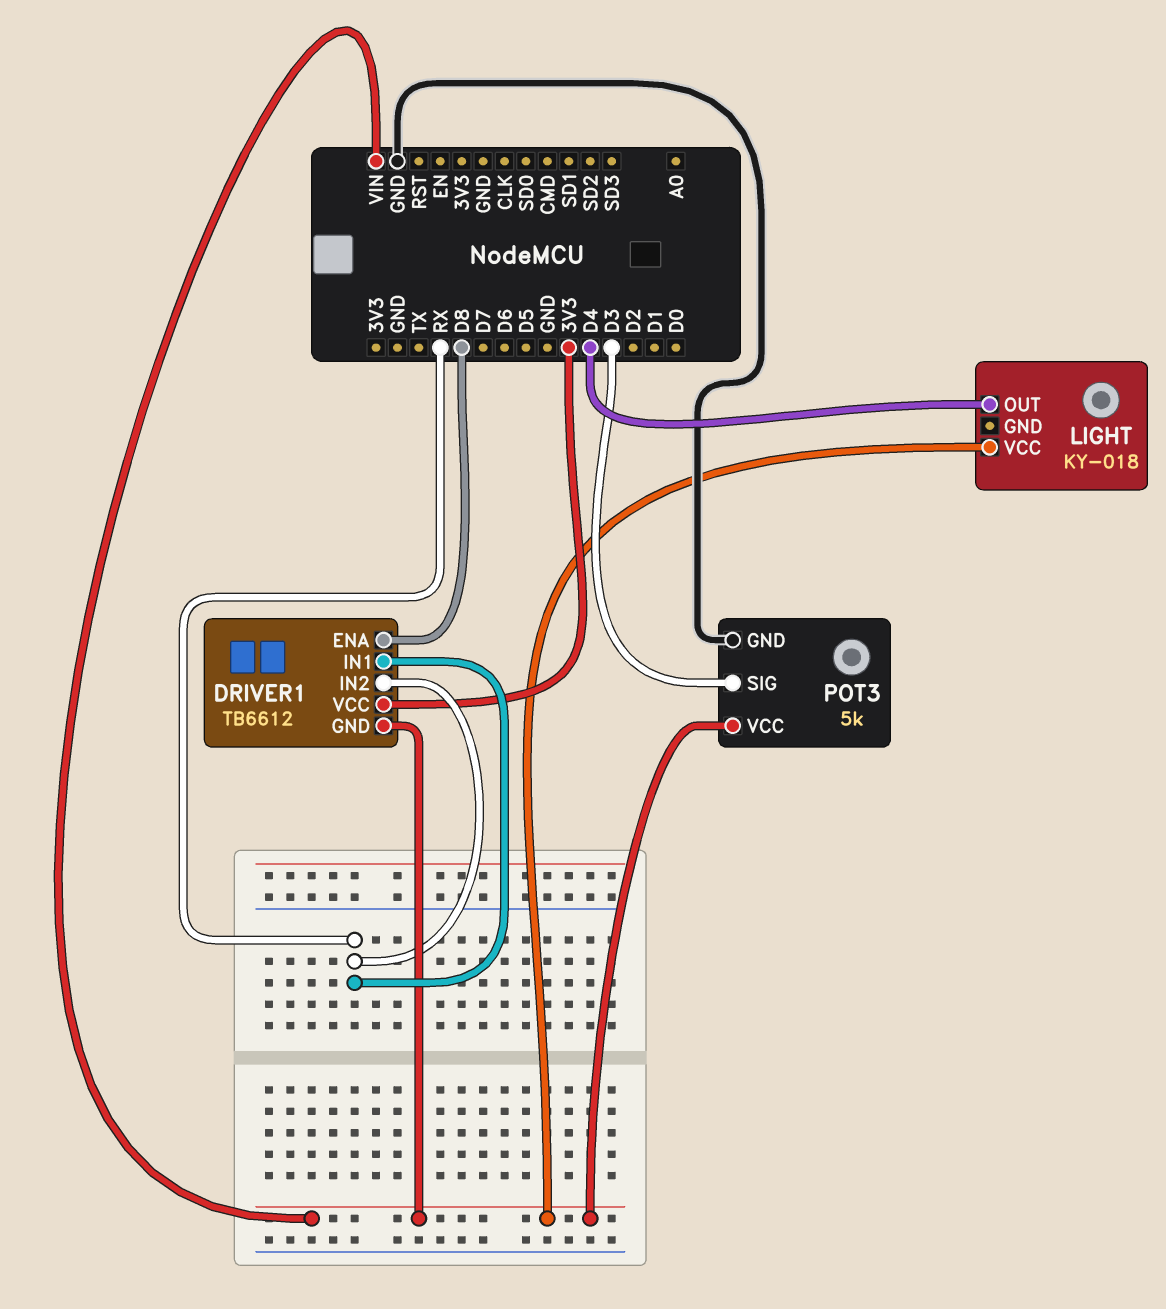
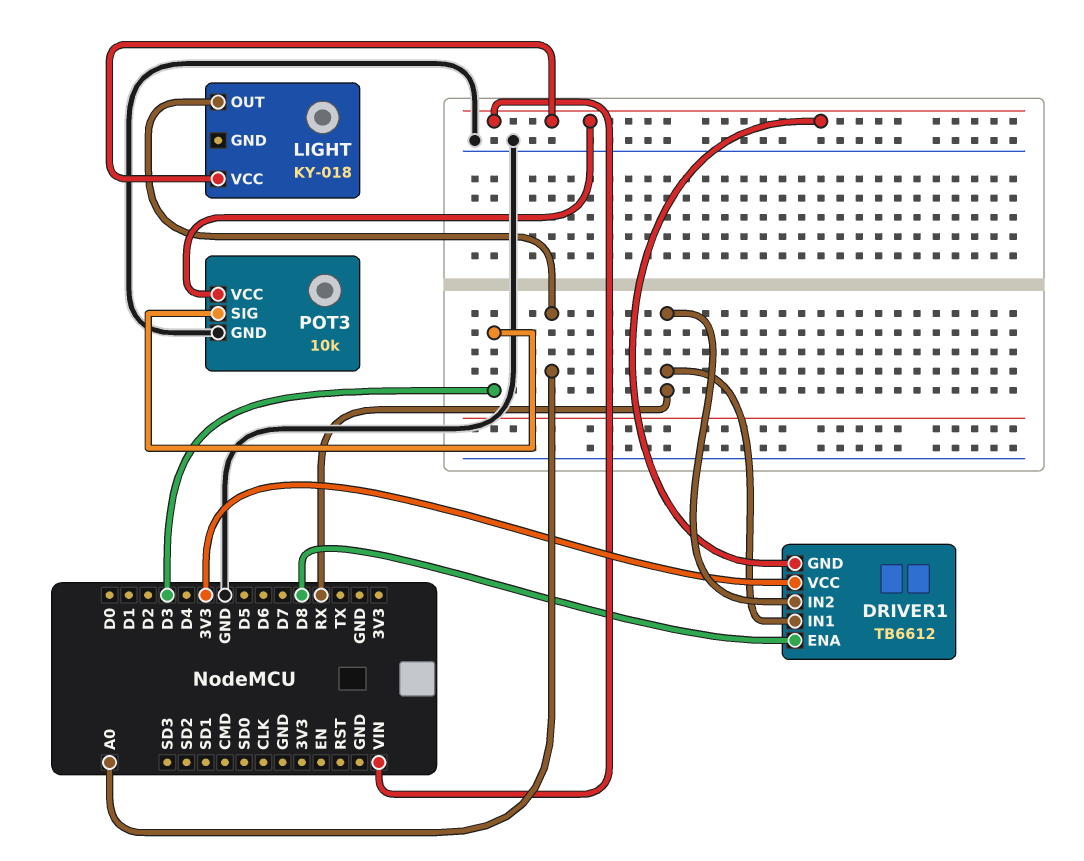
LIGHT pin OUT: D4 -> A0
POT3: 5k -> 10k

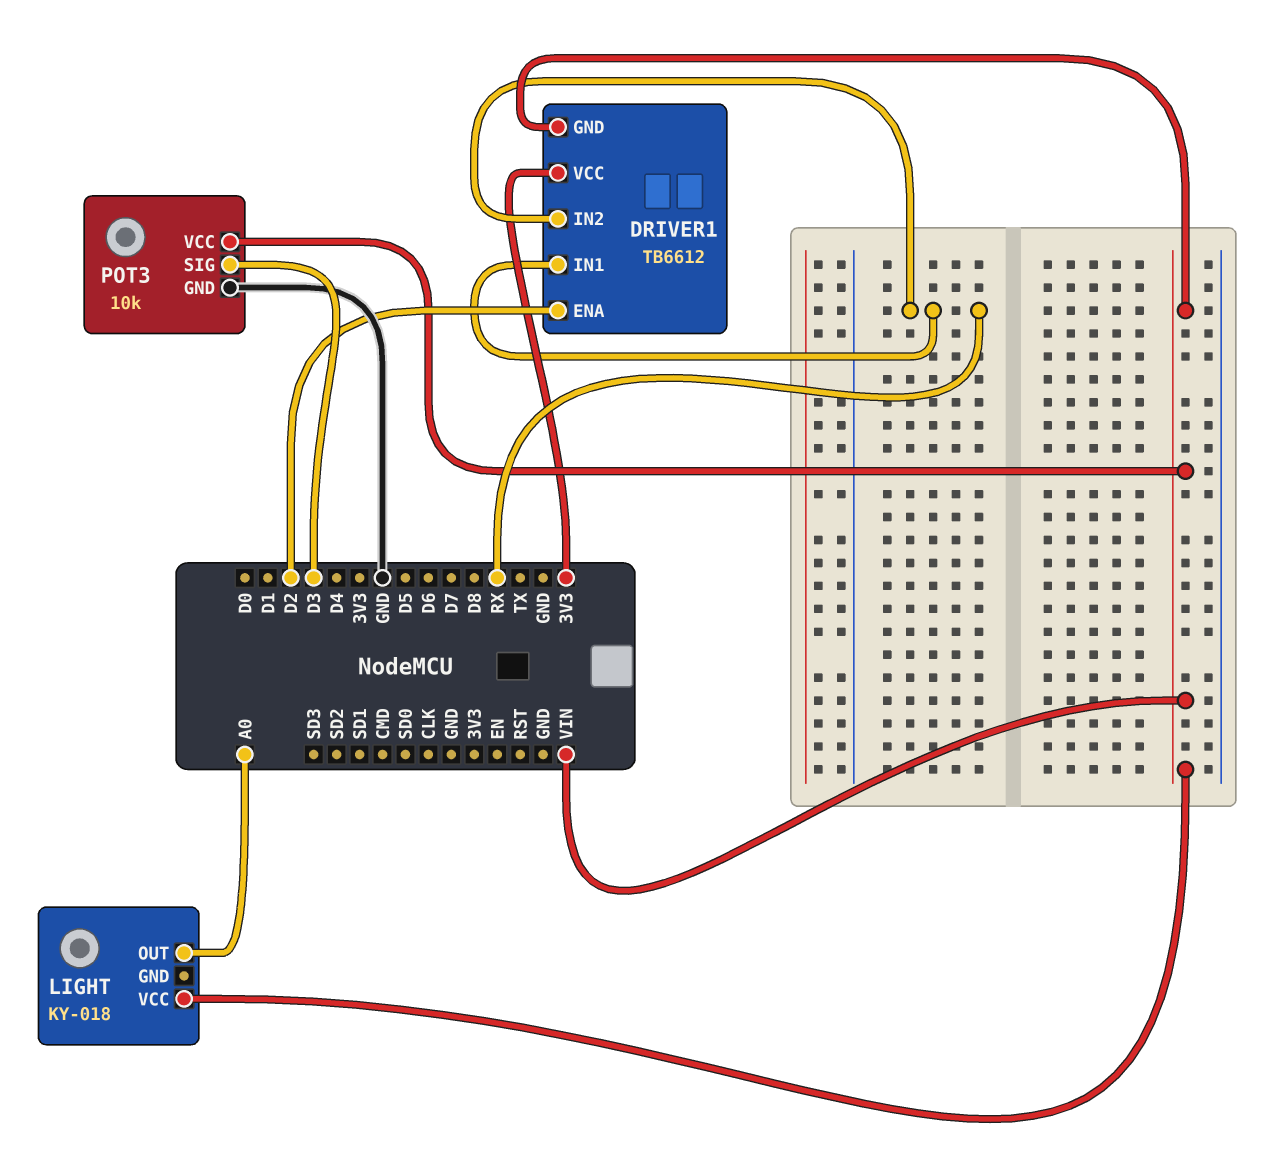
DRIVER1 pin ENA: D8 -> D2

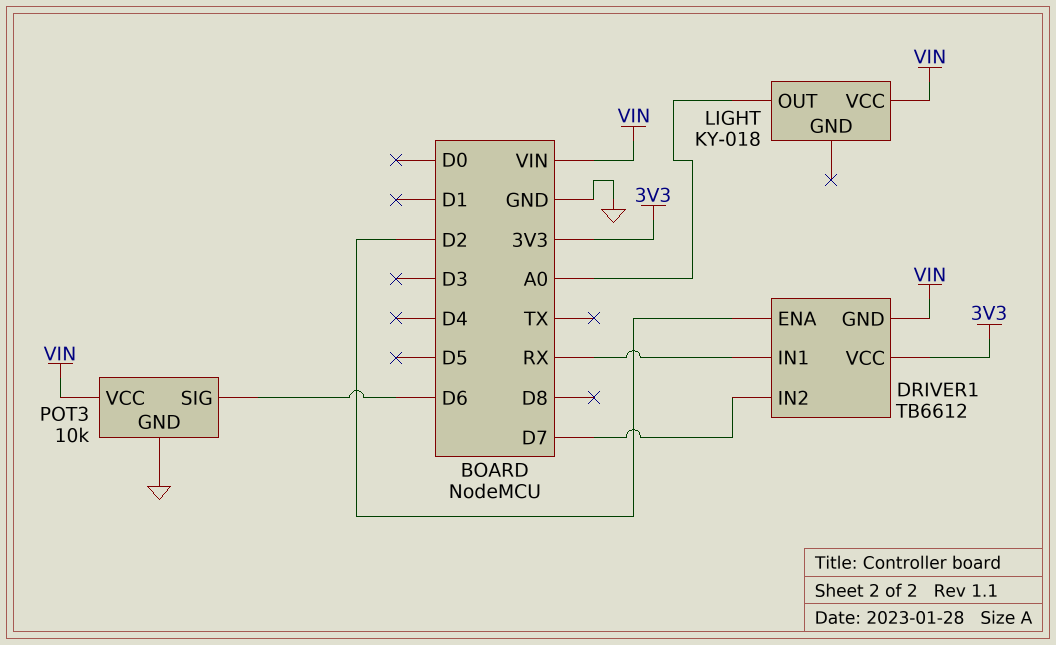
DRIVER1 pin IN2: RX -> D7
POT3 pin SIG: D3 -> D6

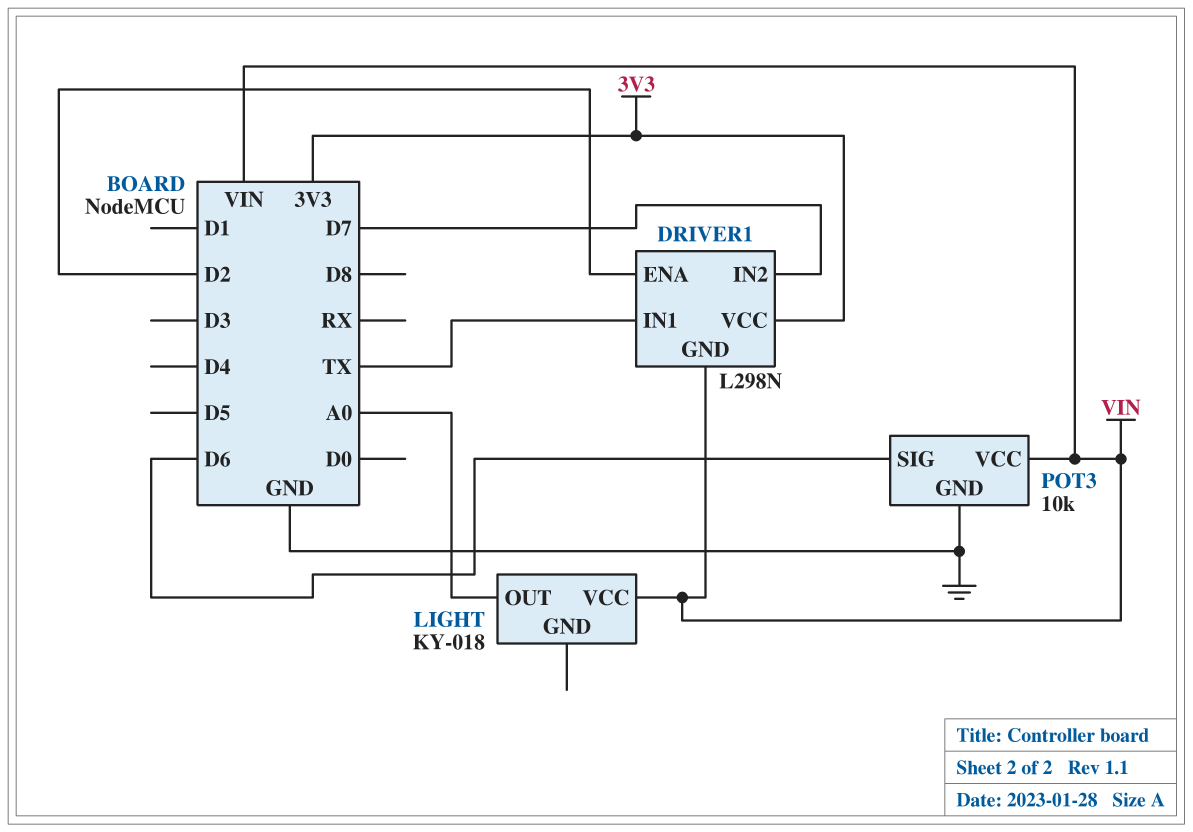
DRIVER1: TB6612 -> L298N
DRIVER1 pin IN1: RX -> TX

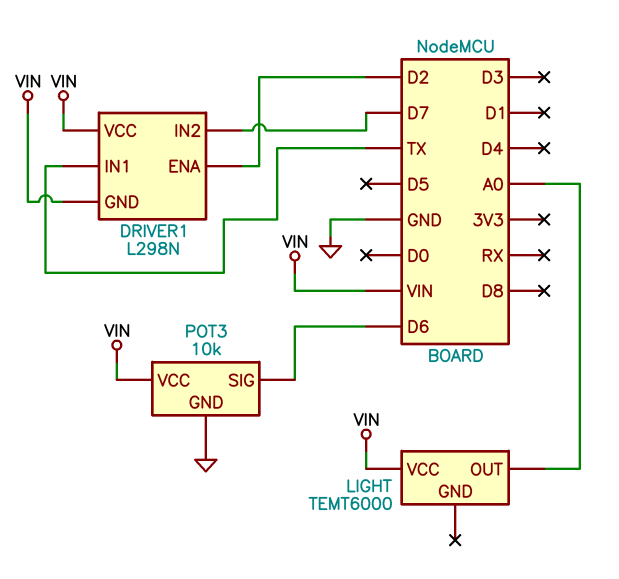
DRIVER1 pin VCC: 3V3 -> VIN
LIGHT: KY-018 -> TEMT6000

